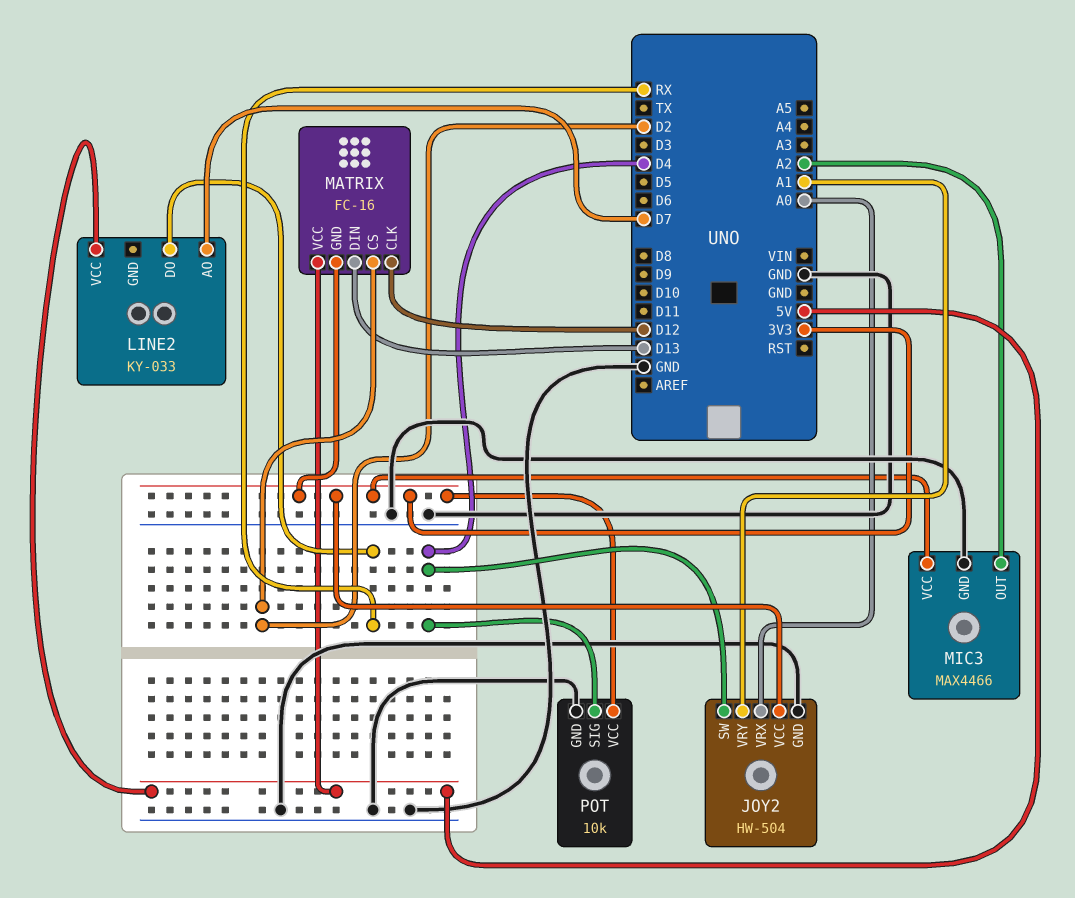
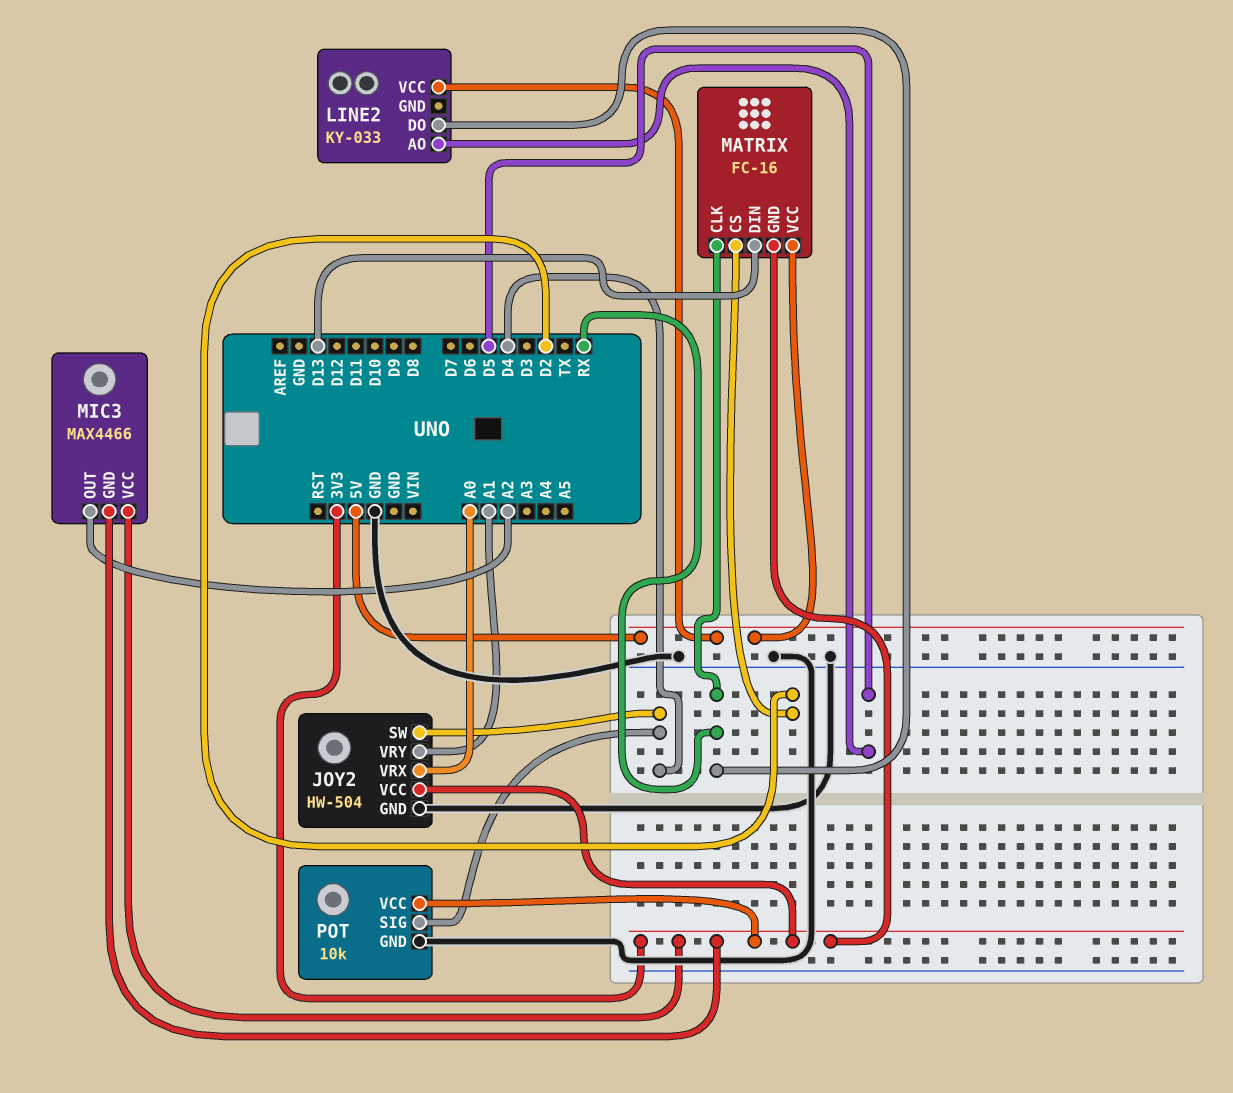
LINE2 pin AO: D7 -> D5
MATRIX pin CLK: D12 -> RX
MIC3 pin GND: GND -> 3V3

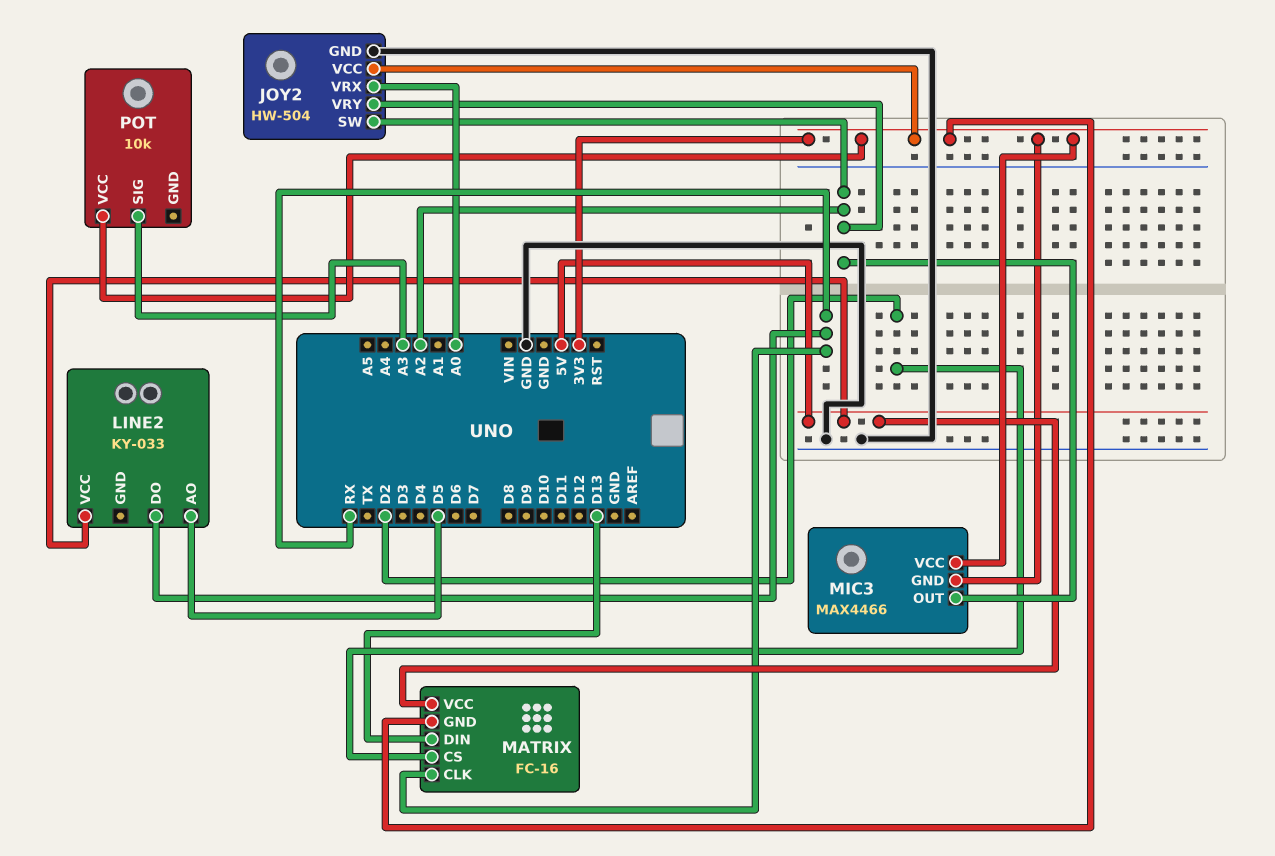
JOY2 pin SW: D4 -> A2
JOY2 pin VRY: A1 -> A2
POT pin GND: GND -> none
POT pin SIG: D4 -> A3

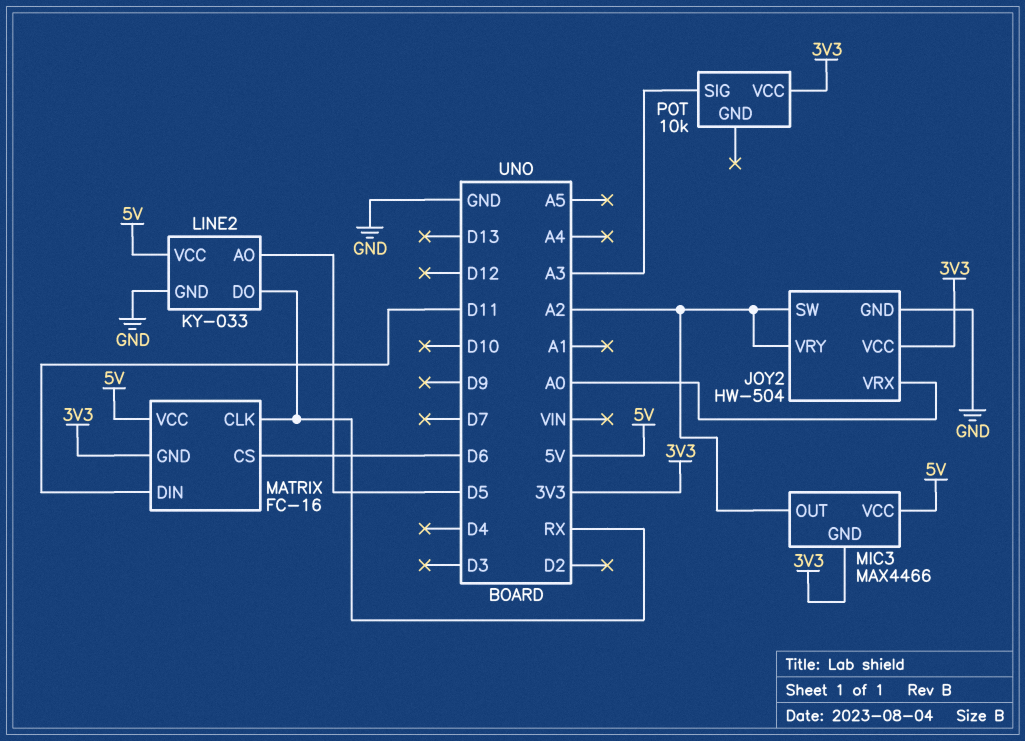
LINE2 pin GND: none -> GND
MATRIX pin CS: D2 -> D6
MATRIX pin DIN: D13 -> D11
MIC3 pin VCC: 3V3 -> 5V

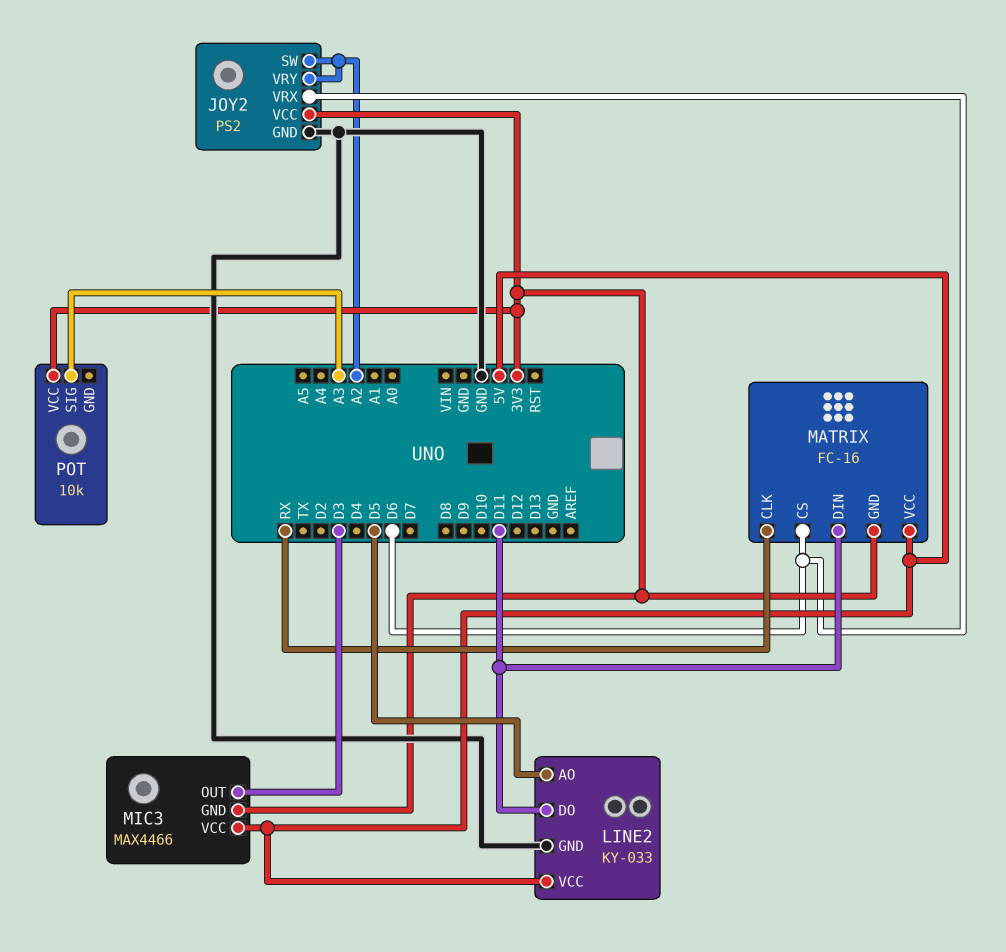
JOY2: HW-504 -> PS2
JOY2 pin VRX: A0 -> D6
LINE2 pin DO: RX -> D11
MIC3 pin OUT: A2 -> D3

